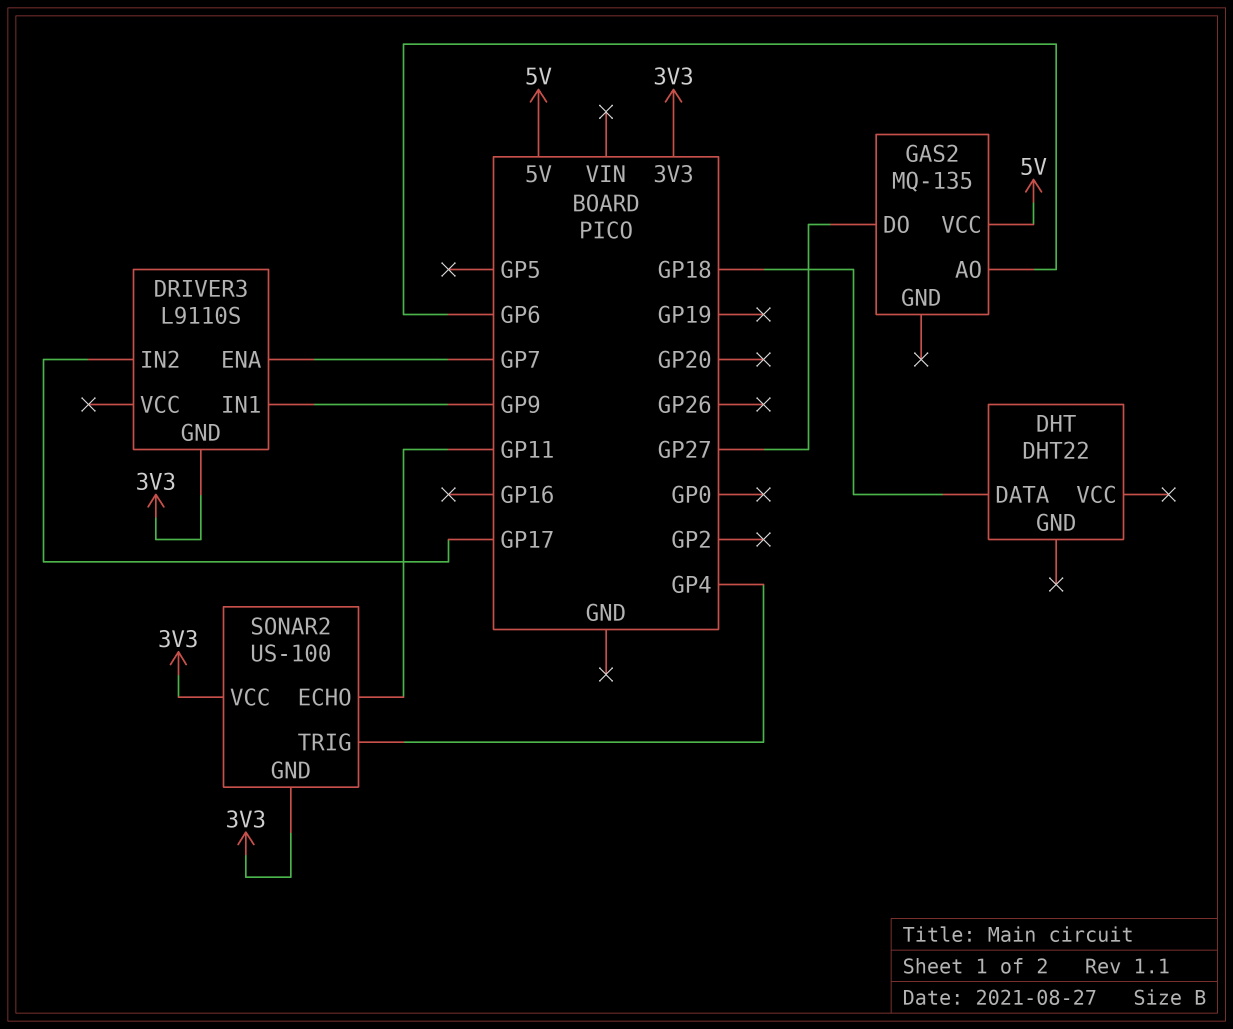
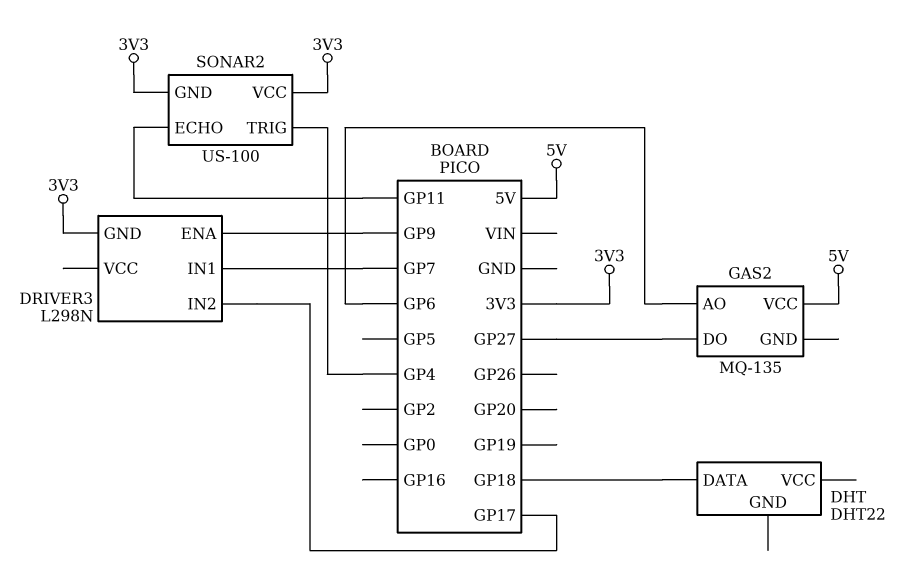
DRIVER3: L9110S -> L298N
DRIVER3 pin ENA: GP7 -> GP9
DRIVER3 pin IN1: GP9 -> GP7

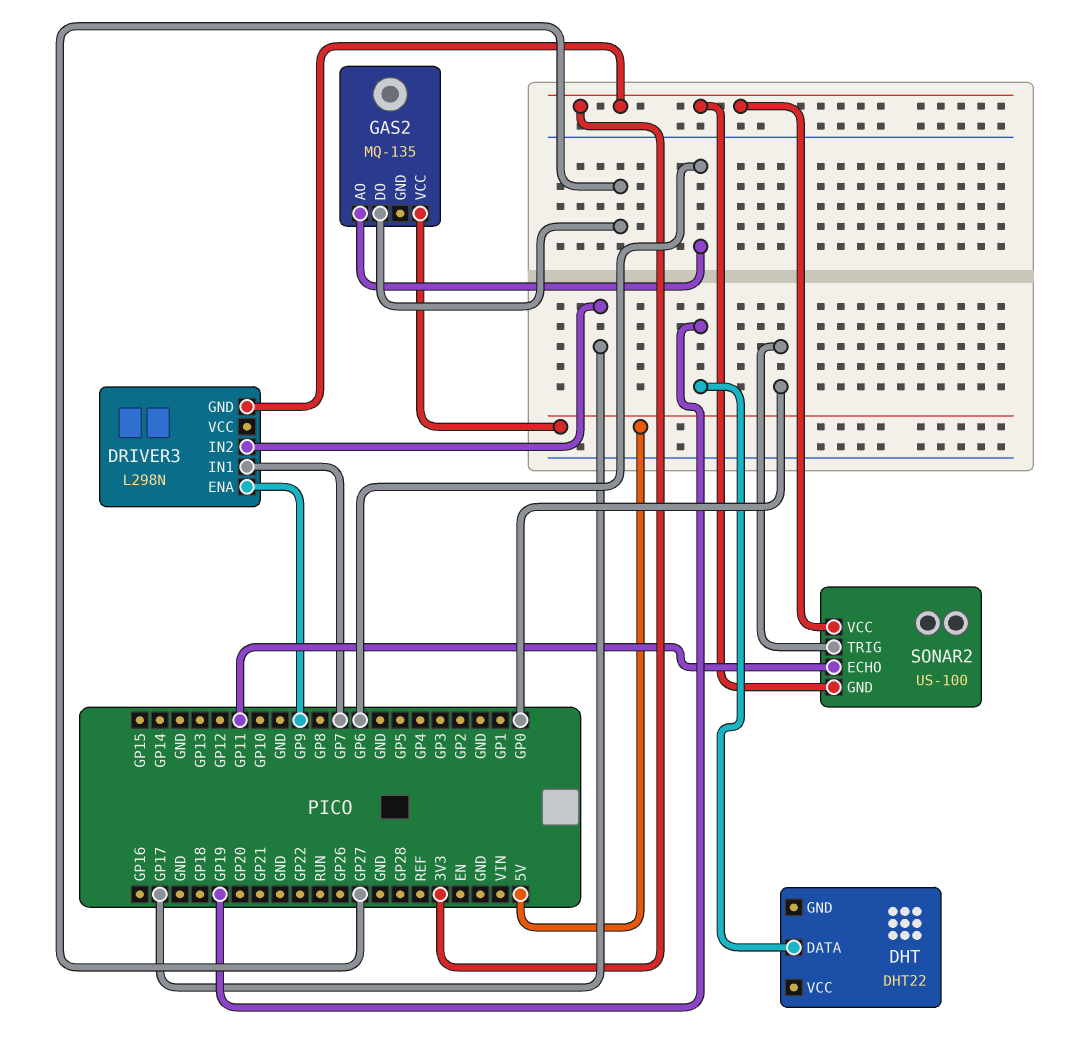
DHT pin DATA: GP18 -> GP19
SONAR2 pin TRIG: GP4 -> GP0

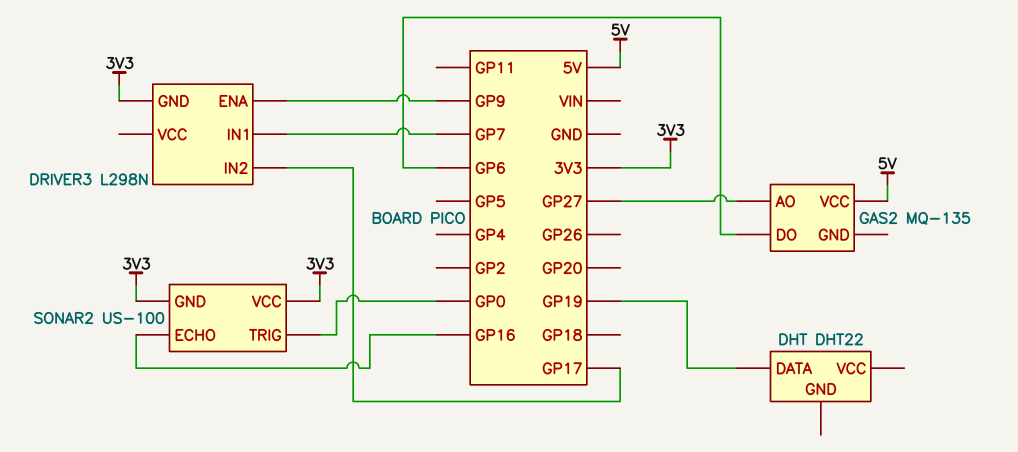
GAS2 pin AO: GP6 -> GP27
GAS2 pin DO: GP27 -> GP6
SONAR2 pin ECHO: GP11 -> GP16

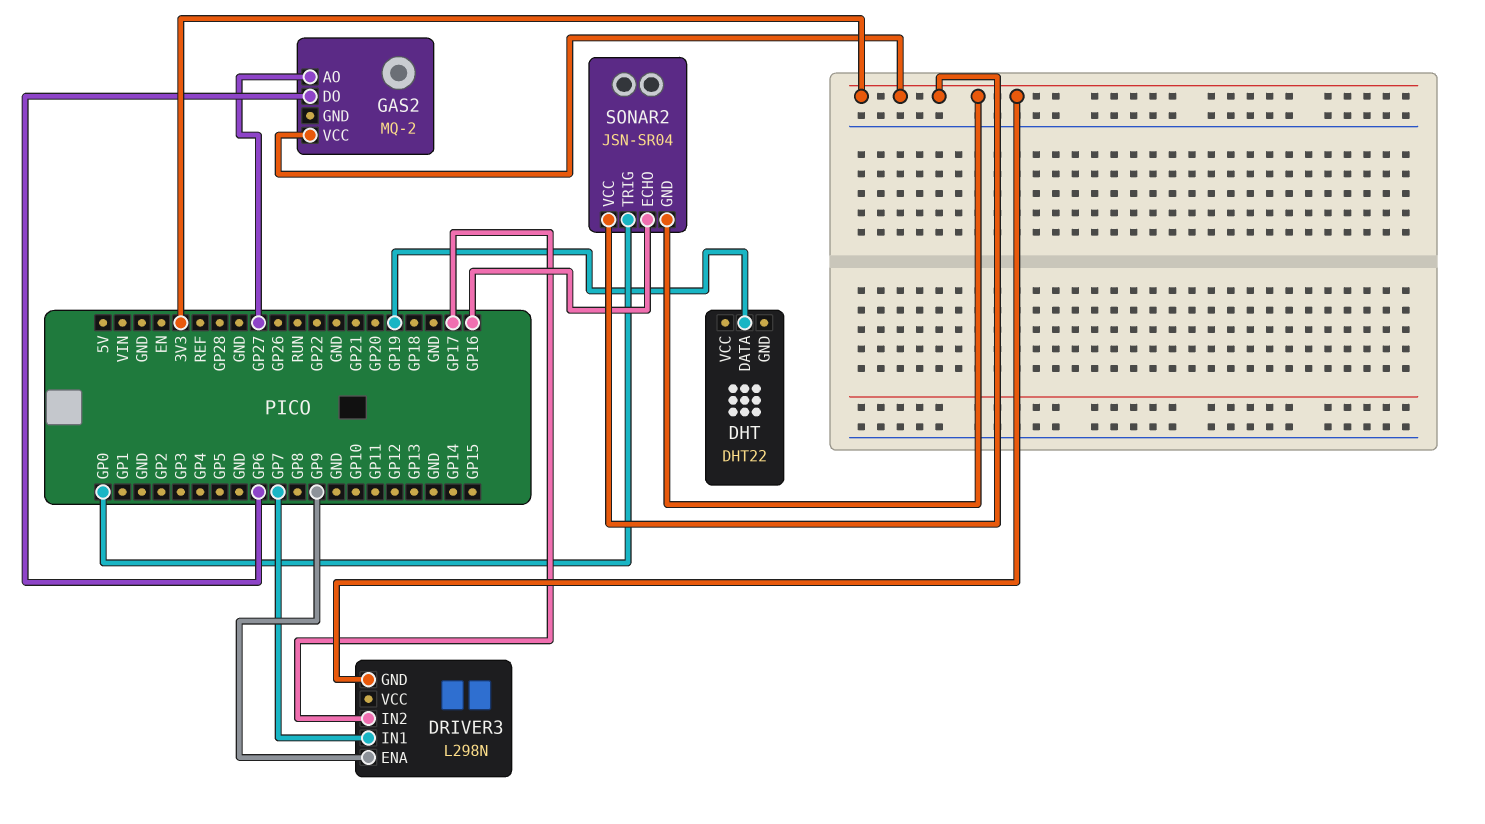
GAS2: MQ-135 -> MQ-2
GAS2 pin VCC: 5V -> 3V3
SONAR2: US-100 -> JSN-SR04

